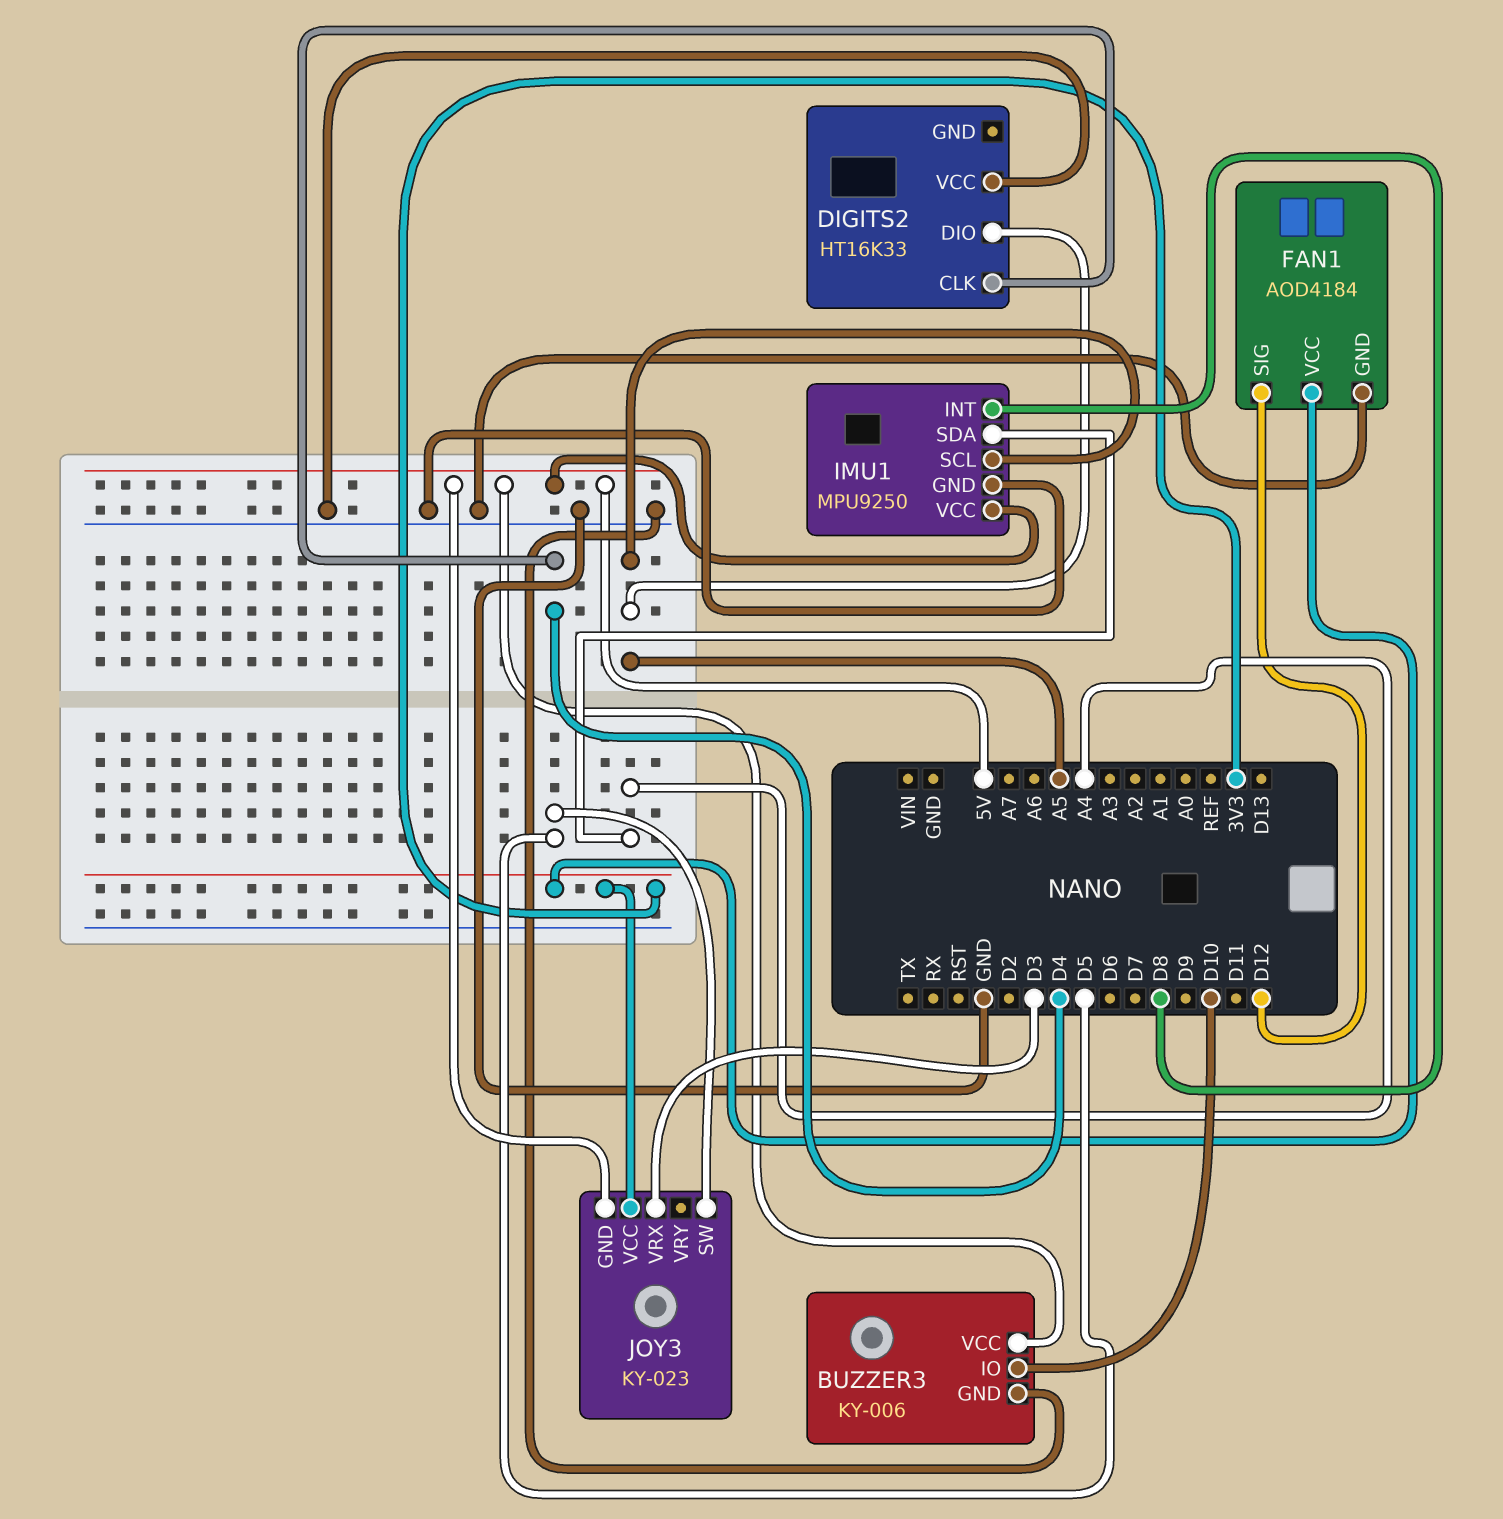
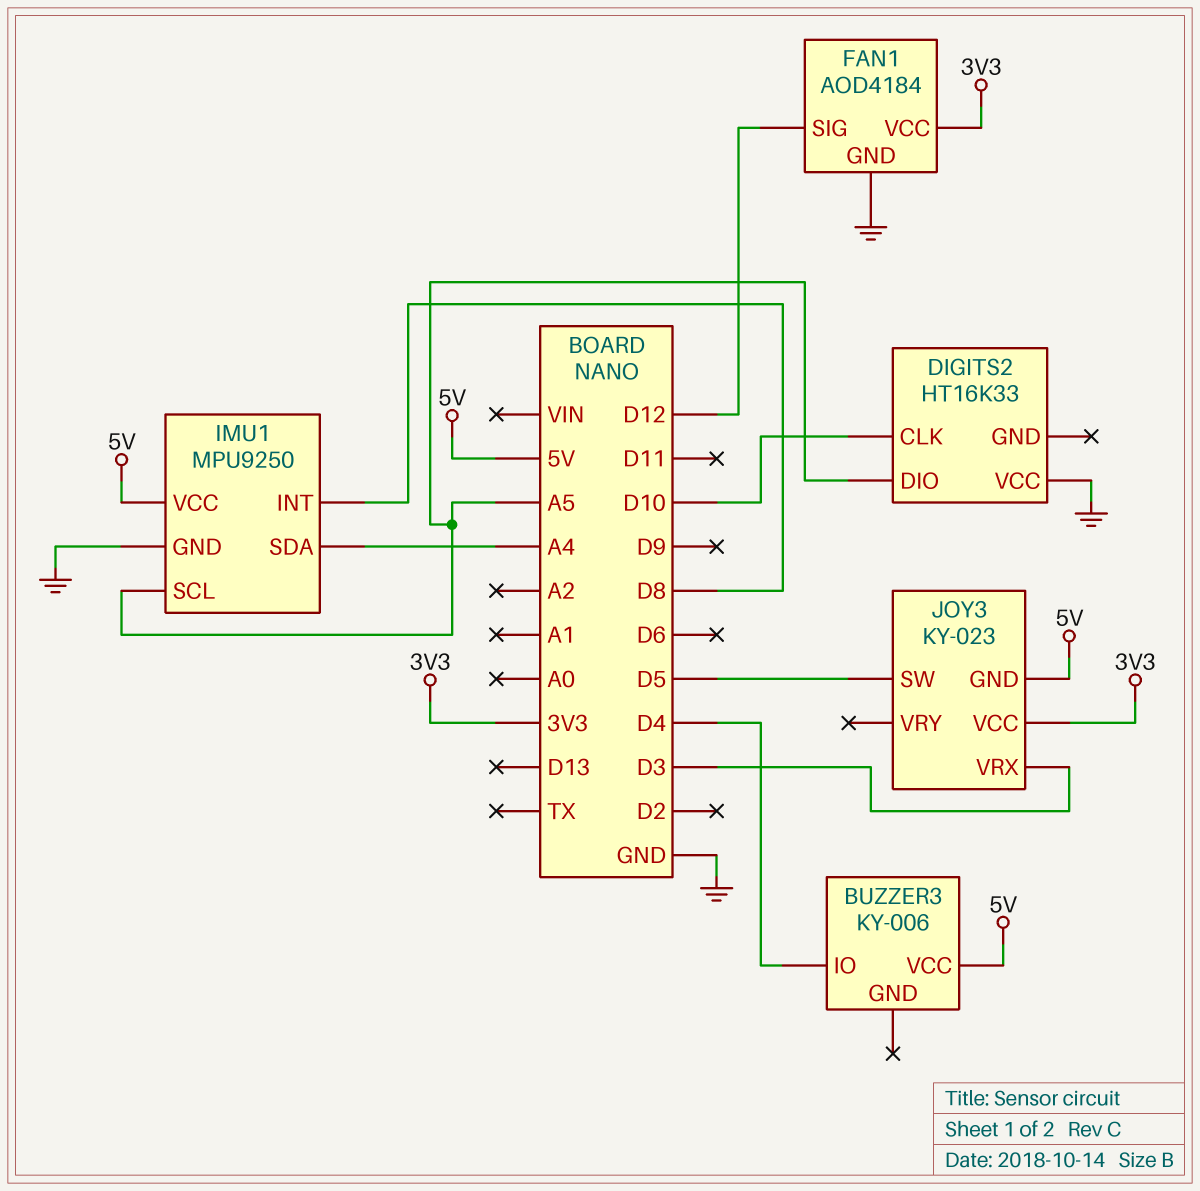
BUZZER3 pin GND: GND -> none
BUZZER3 pin IO: D10 -> D4
DIGITS2 pin CLK: D4 -> D10

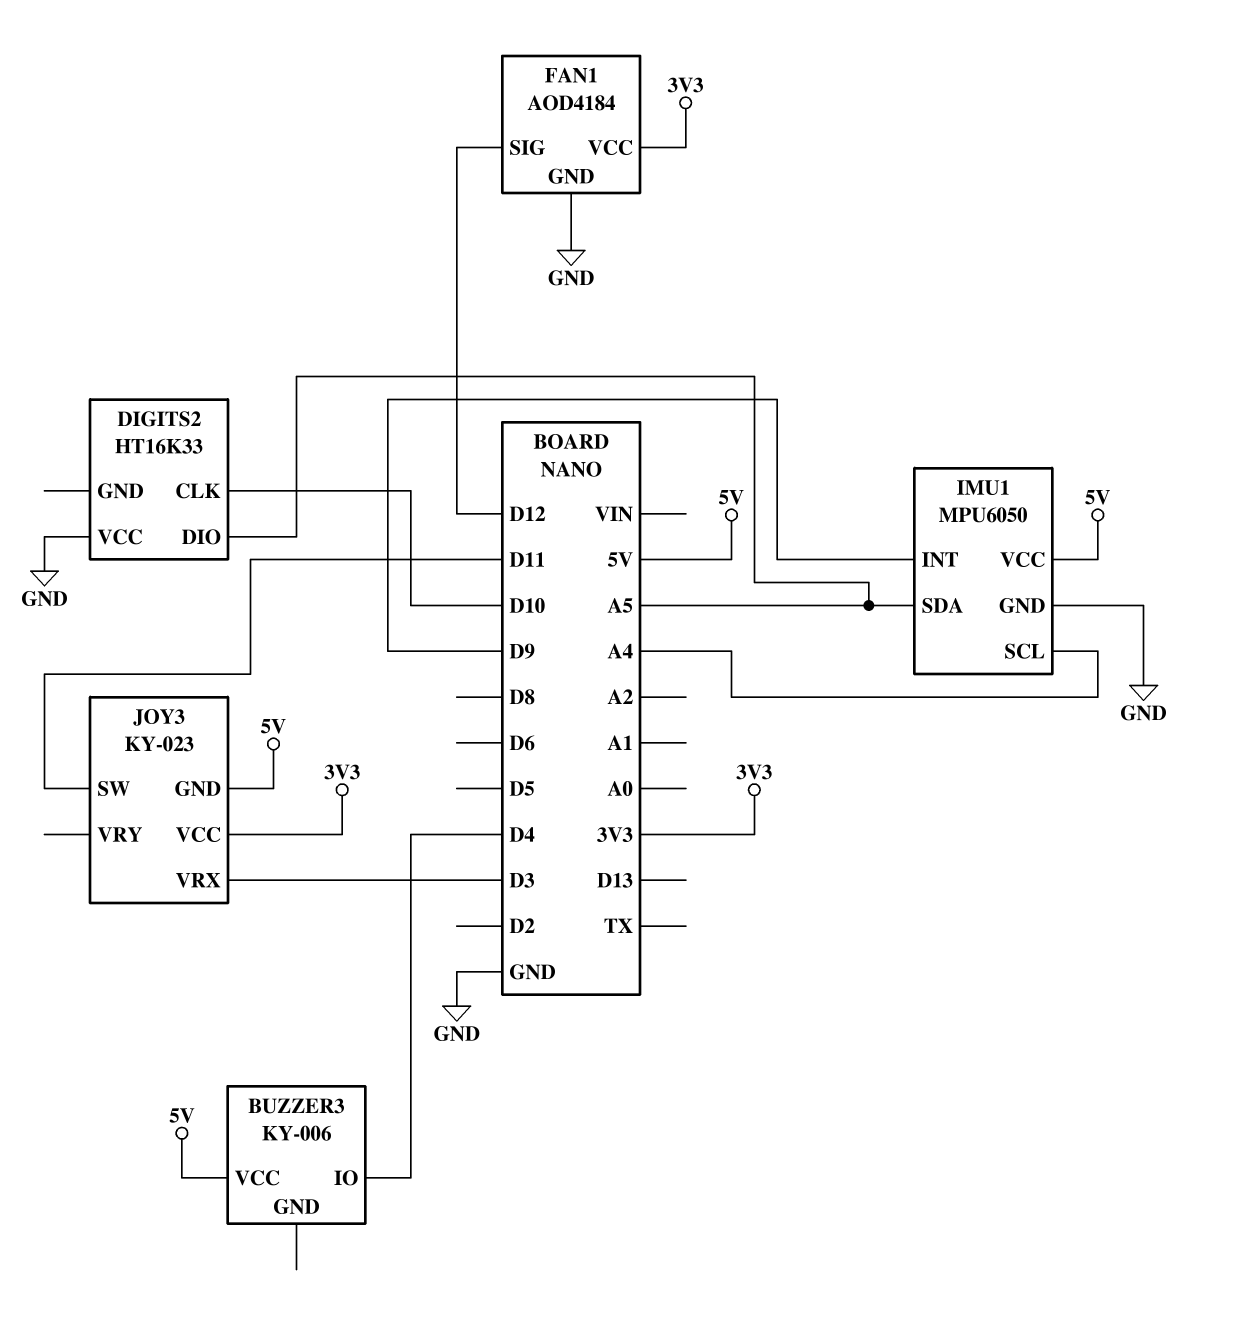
IMU1: MPU9250 -> MPU6050
IMU1 pin INT: D8 -> D9
IMU1 pin SCL: A5 -> A4
IMU1 pin SDA: A4 -> A5
JOY3 pin SW: D5 -> D11

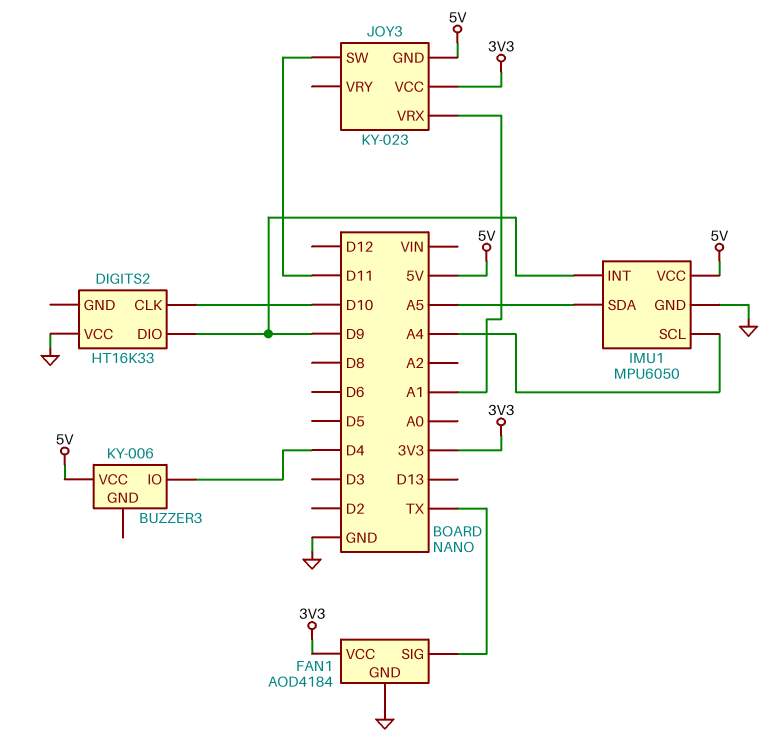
DIGITS2 pin DIO: A5 -> D9
FAN1 pin SIG: D12 -> TX
JOY3 pin VRX: D3 -> A1

